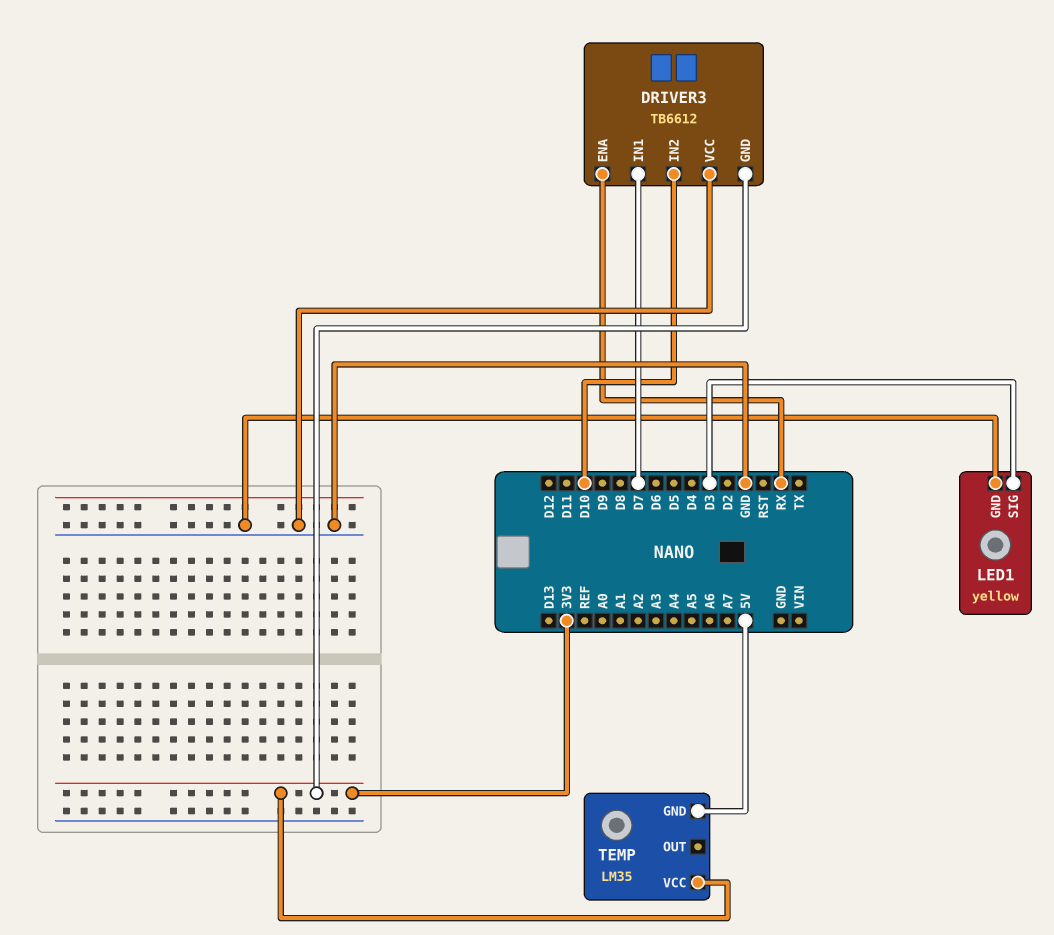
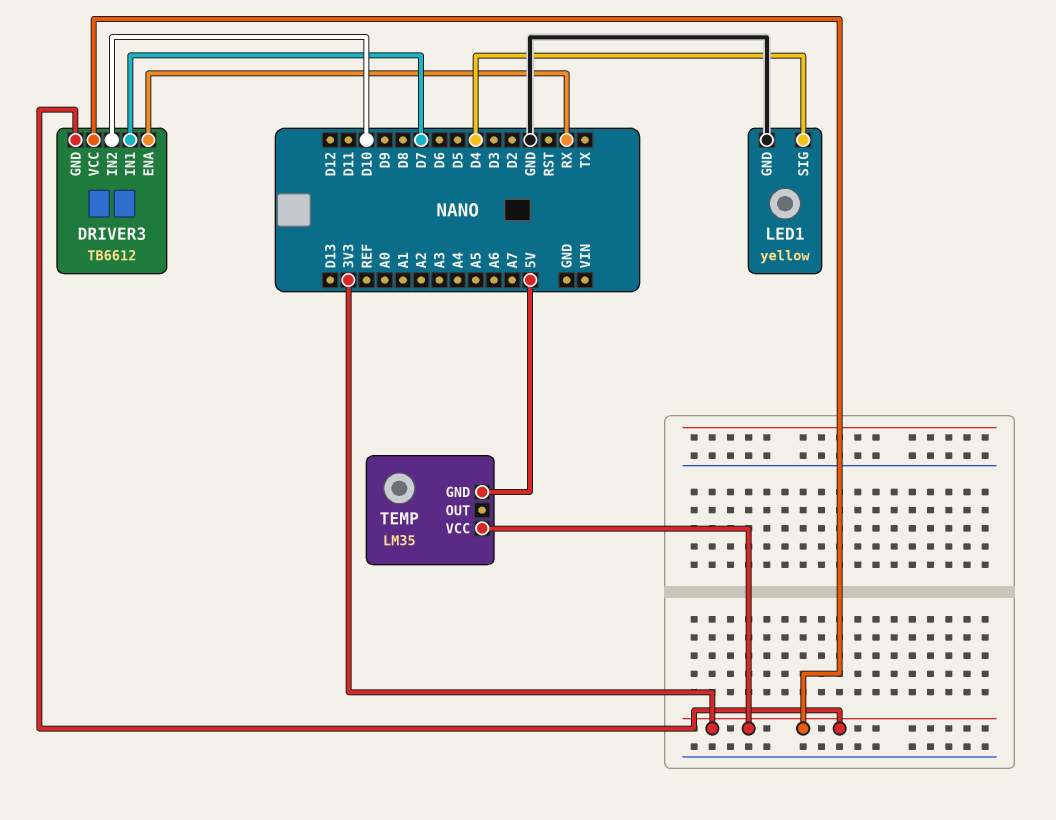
DRIVER3 pin VCC: GND -> 3V3
LED1 pin SIG: D3 -> D4

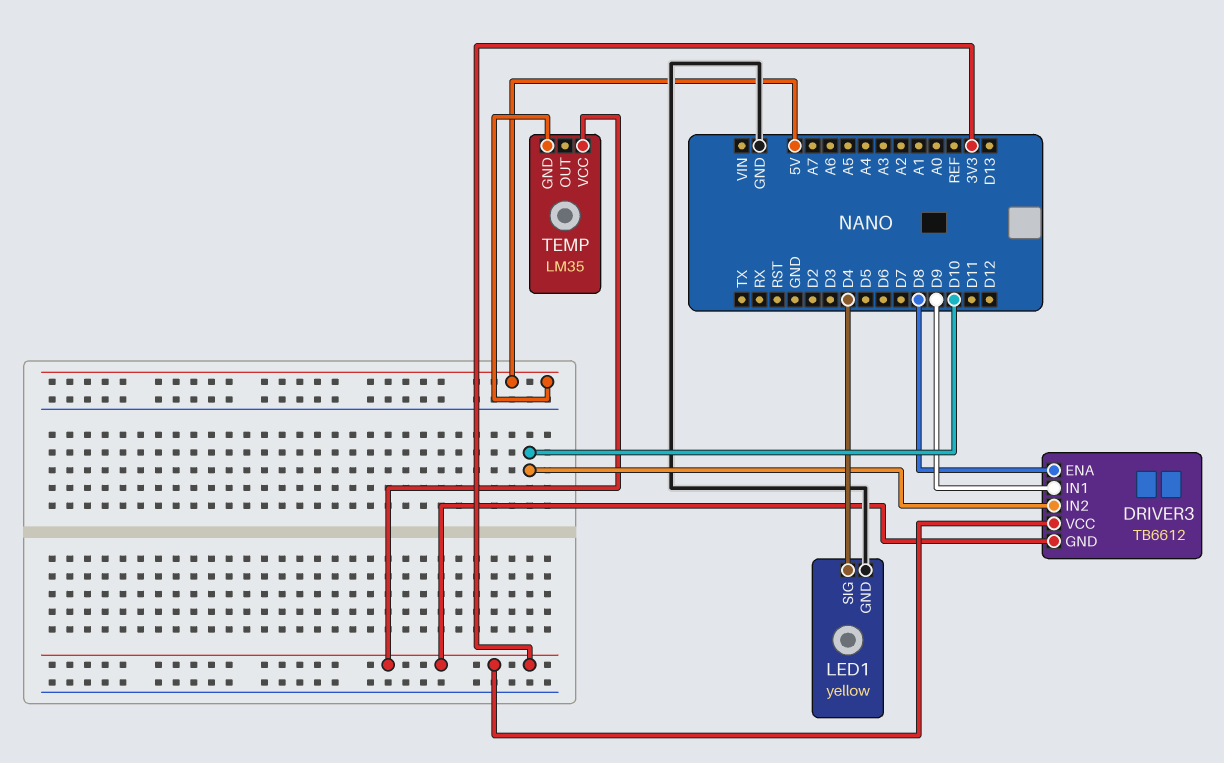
DRIVER3 pin ENA: RX -> D8
DRIVER3 pin IN1: D7 -> D9

